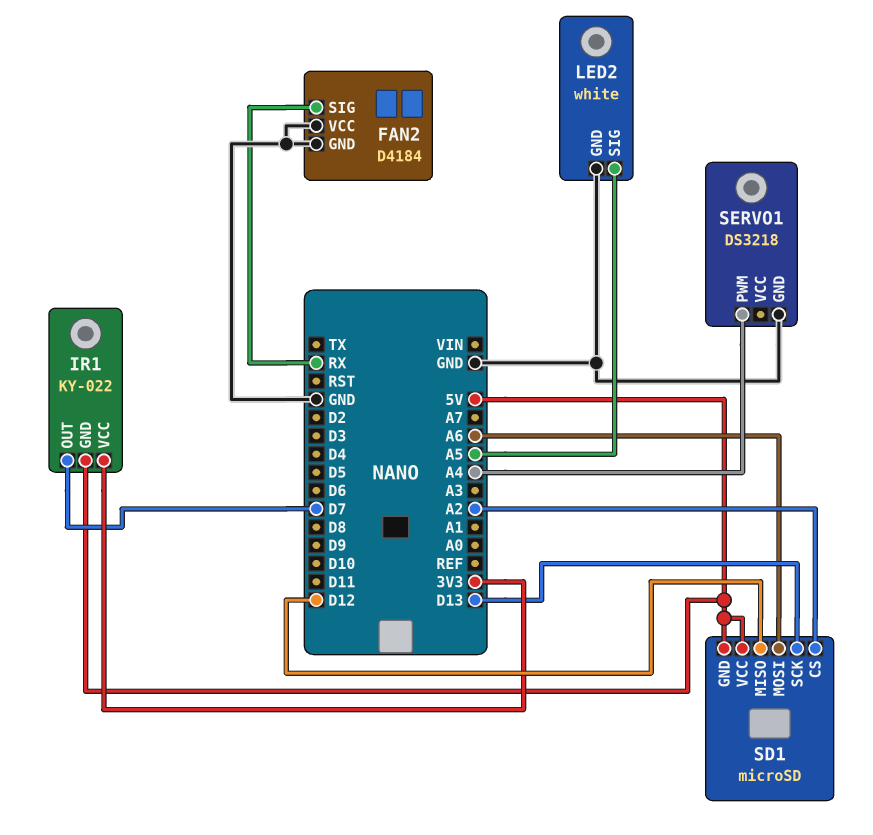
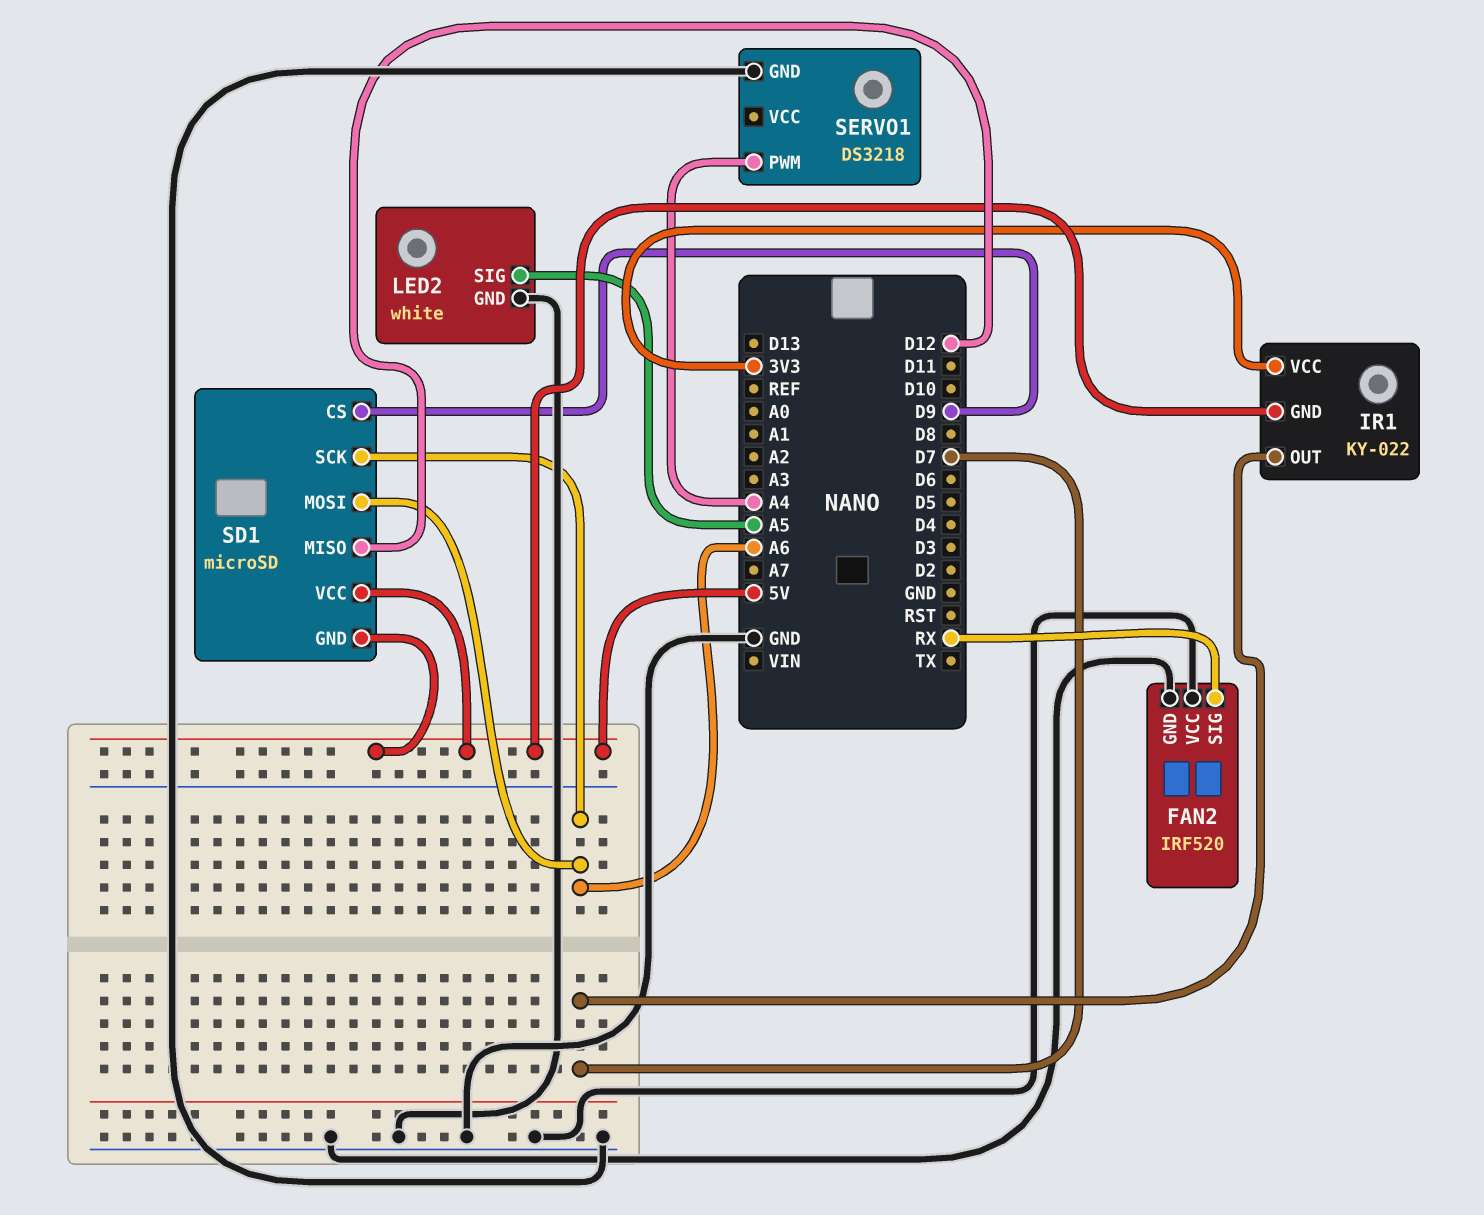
FAN2: D4184 -> IRF520
SD1 pin CS: A2 -> D9
SD1 pin SCK: D13 -> A6

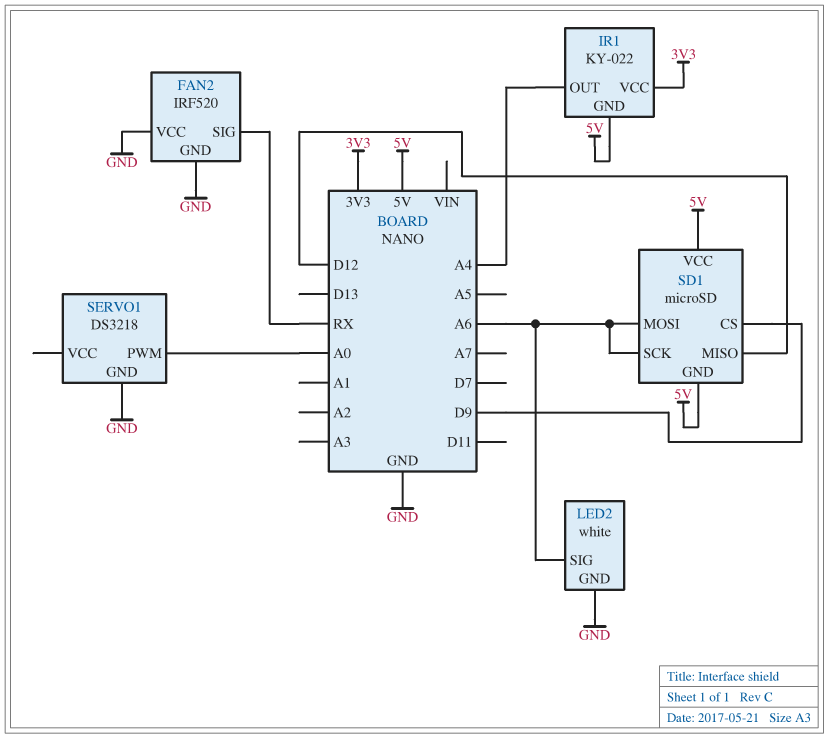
IR1 pin OUT: D7 -> A4
LED2 pin SIG: A5 -> A6
SERVO1 pin PWM: A4 -> A0

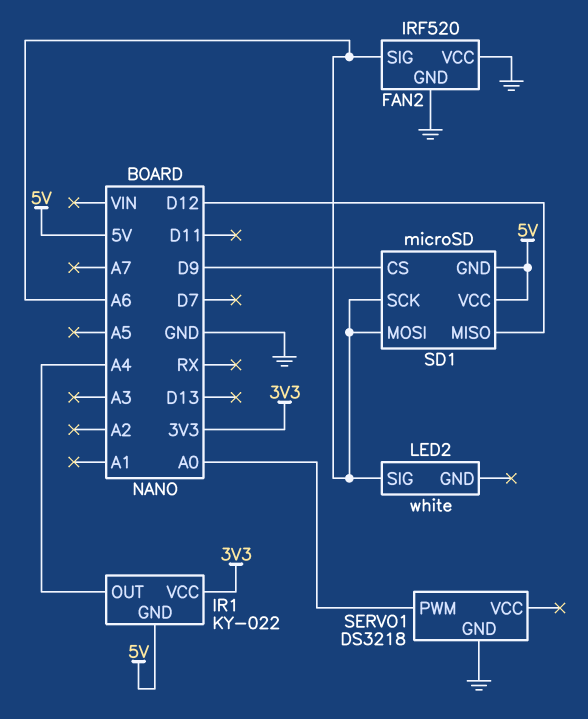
FAN2 pin SIG: RX -> A6
LED2 pin GND: GND -> none

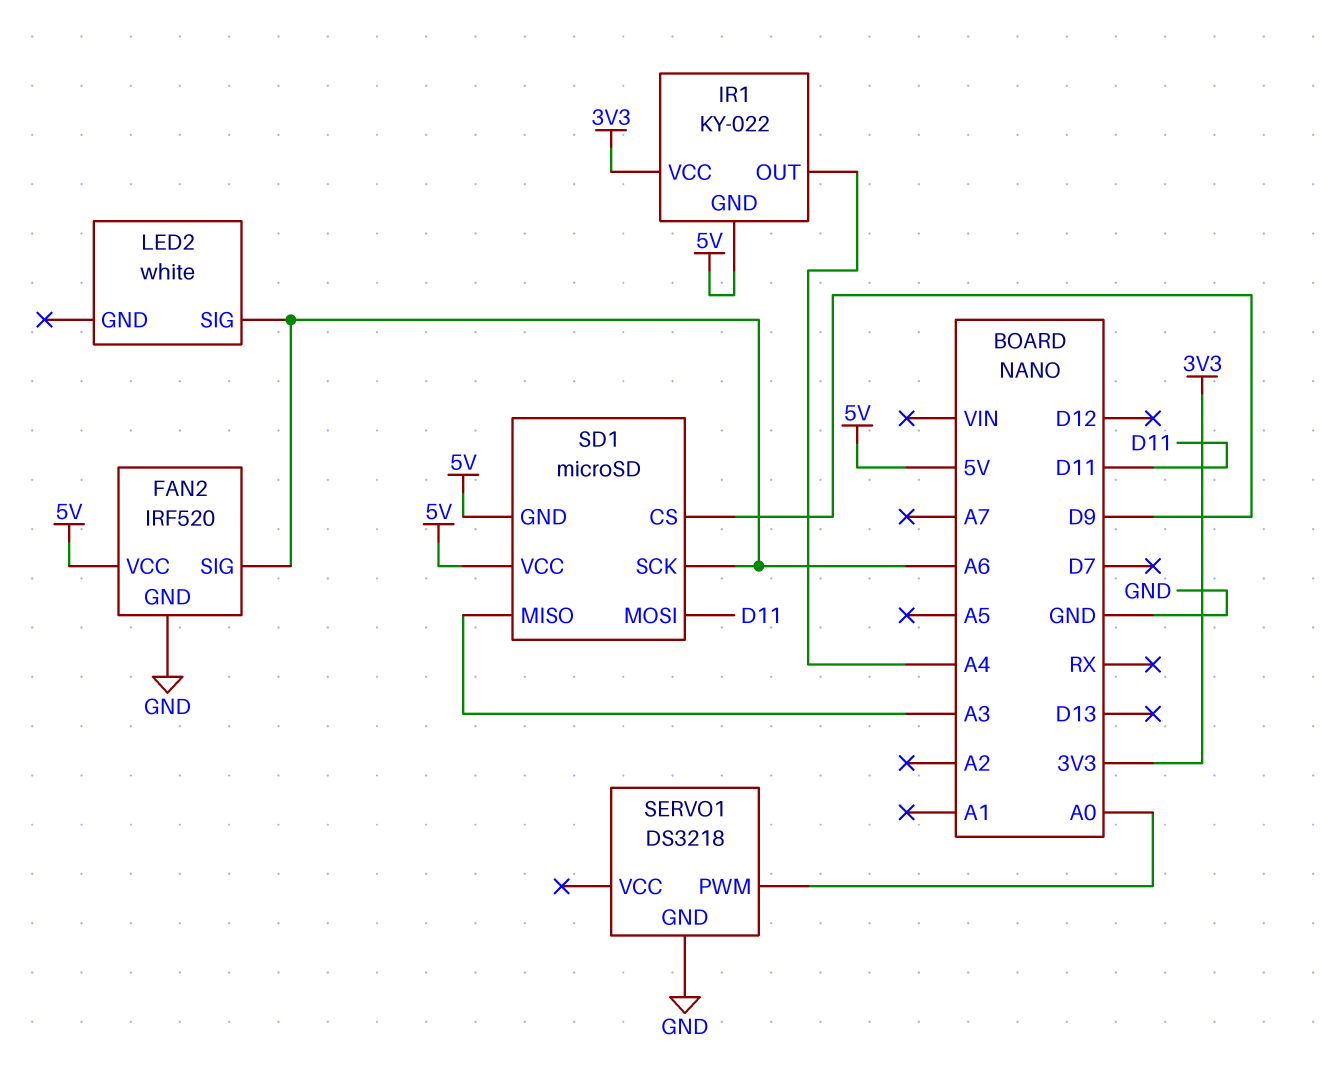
FAN2 pin VCC: GND -> 5V
SD1 pin MISO: D12 -> A3
SD1 pin MOSI: A6 -> D11

